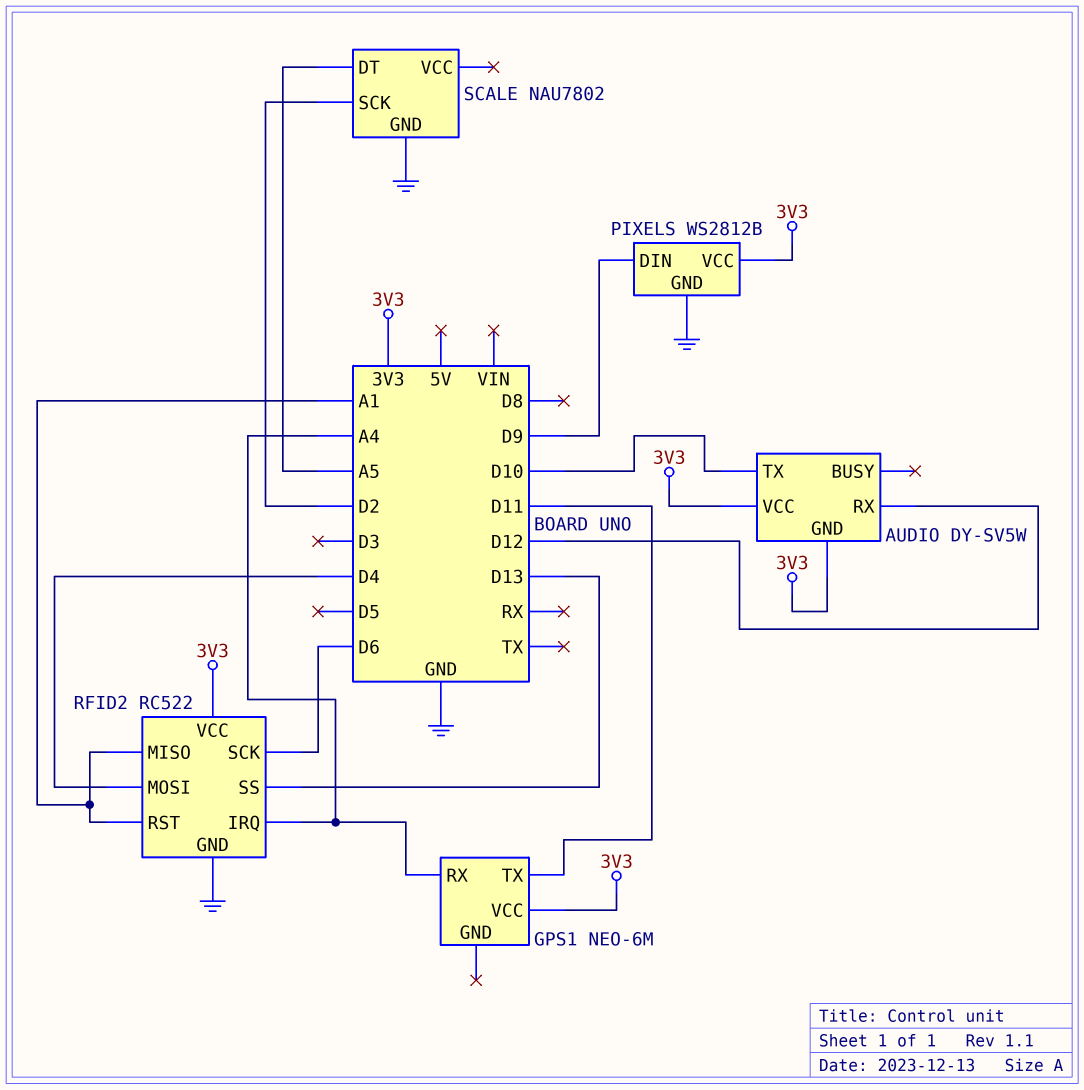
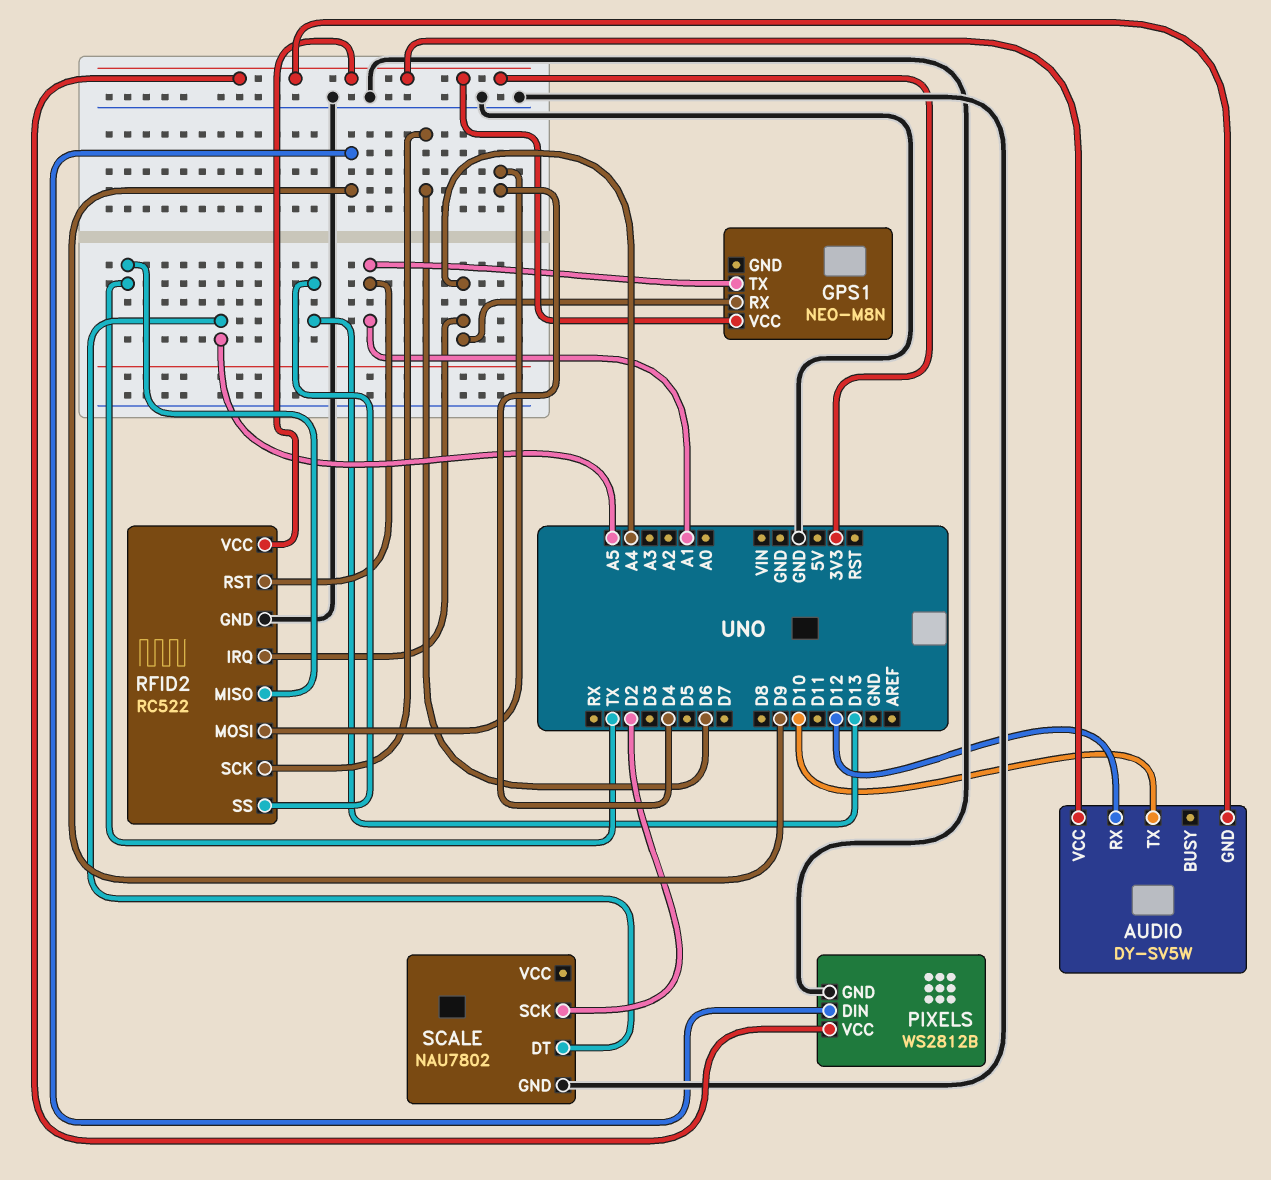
GPS1: NEO-6M -> NEO-M8N
GPS1 pin TX: D11 -> A1
RFID2 pin MISO: A1 -> TX

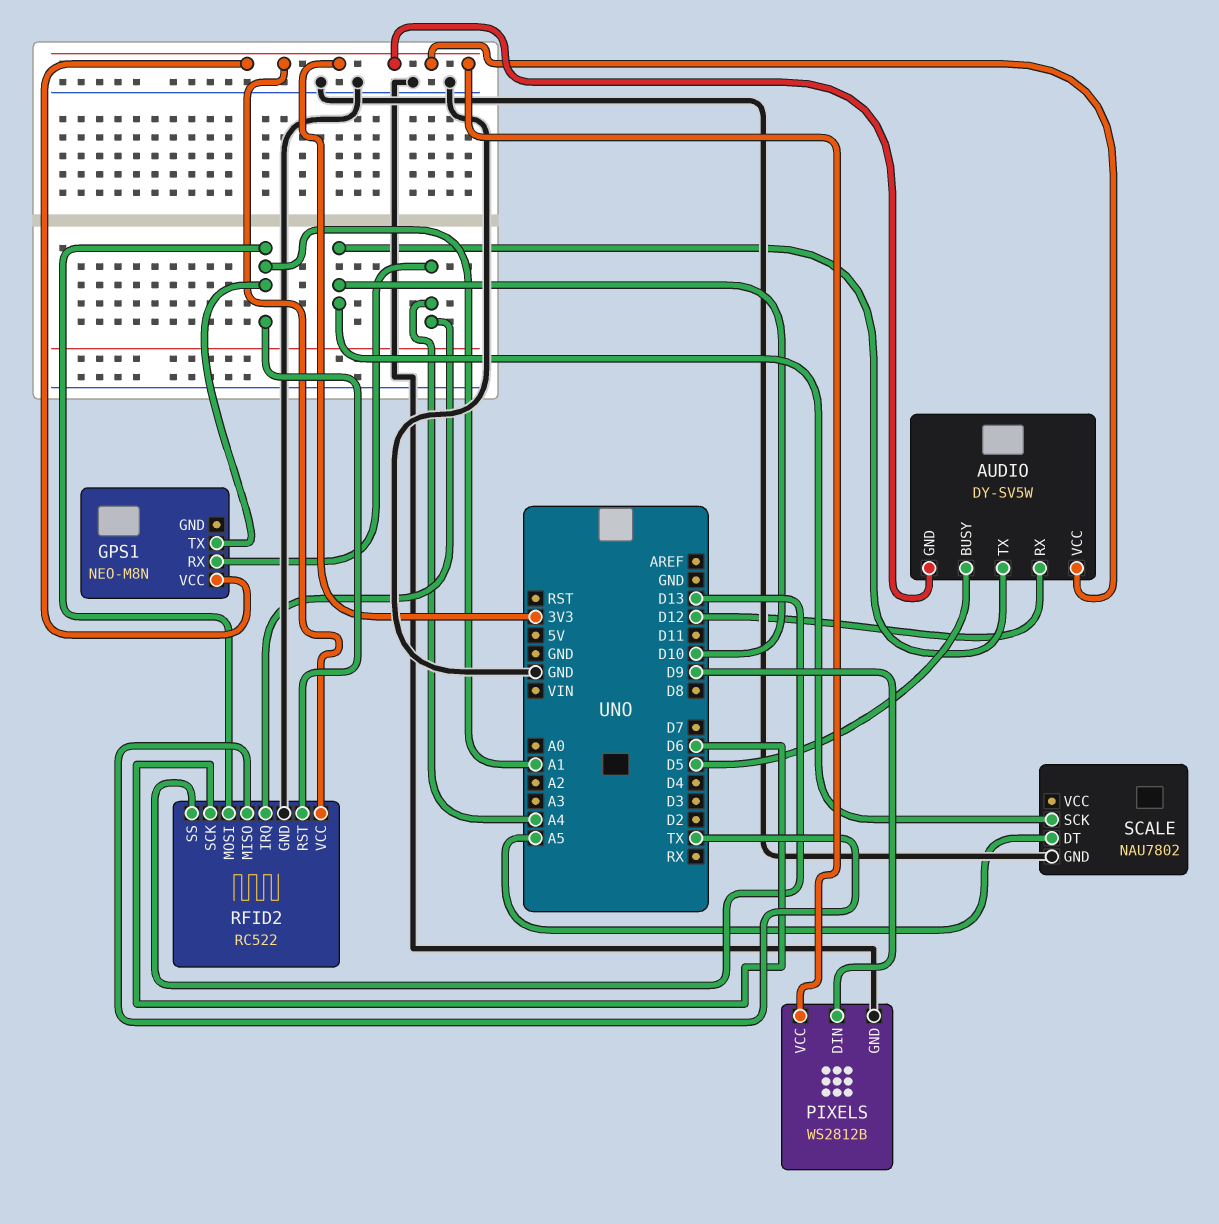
AUDIO pin BUSY: none -> D5
RFID2 pin MOSI: D4 -> A1
SCALE pin SCK: D2 -> D10

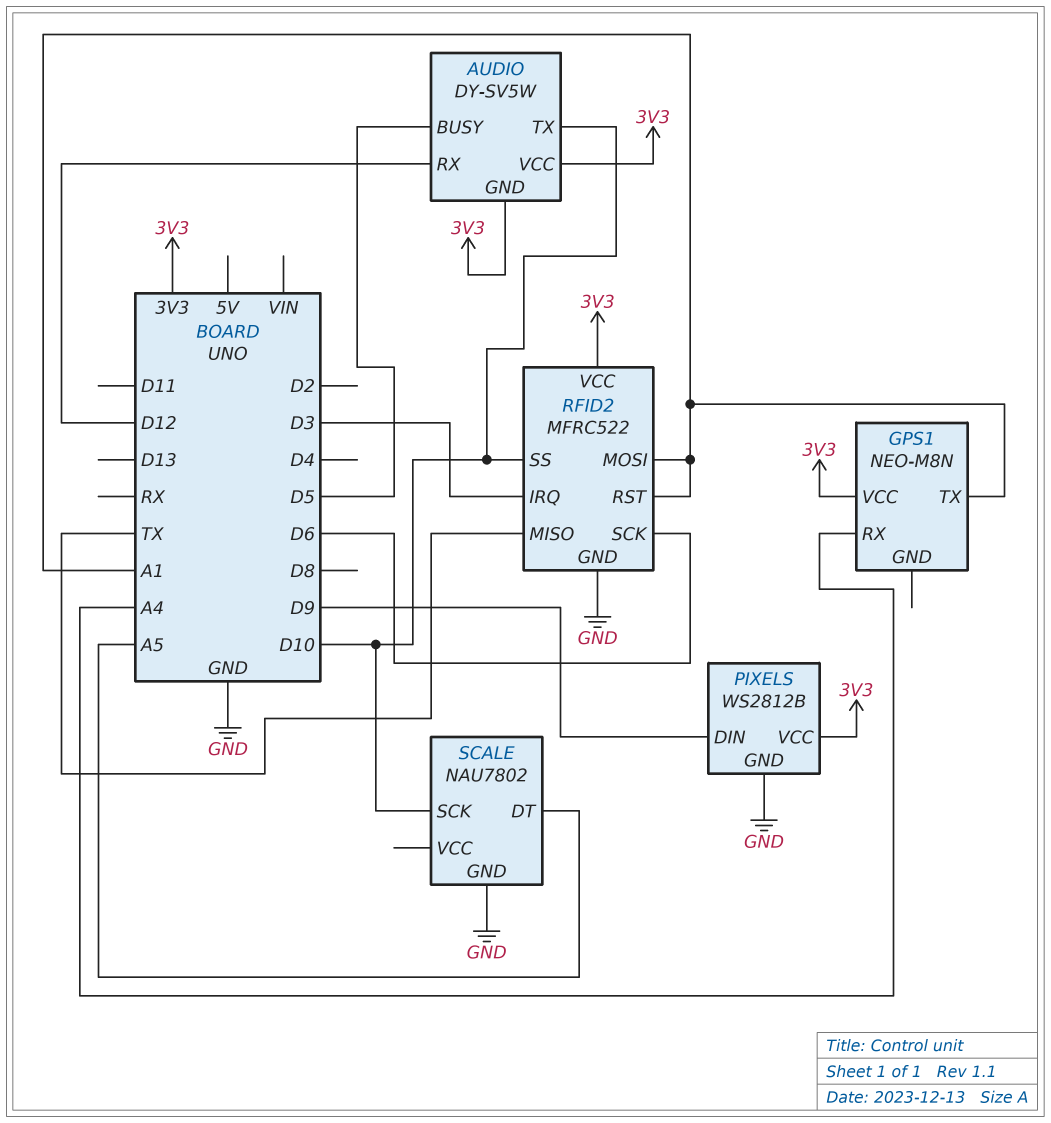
RFID2: RC522 -> MFRC522
RFID2 pin IRQ: A4 -> D3
RFID2 pin SS: D13 -> D10

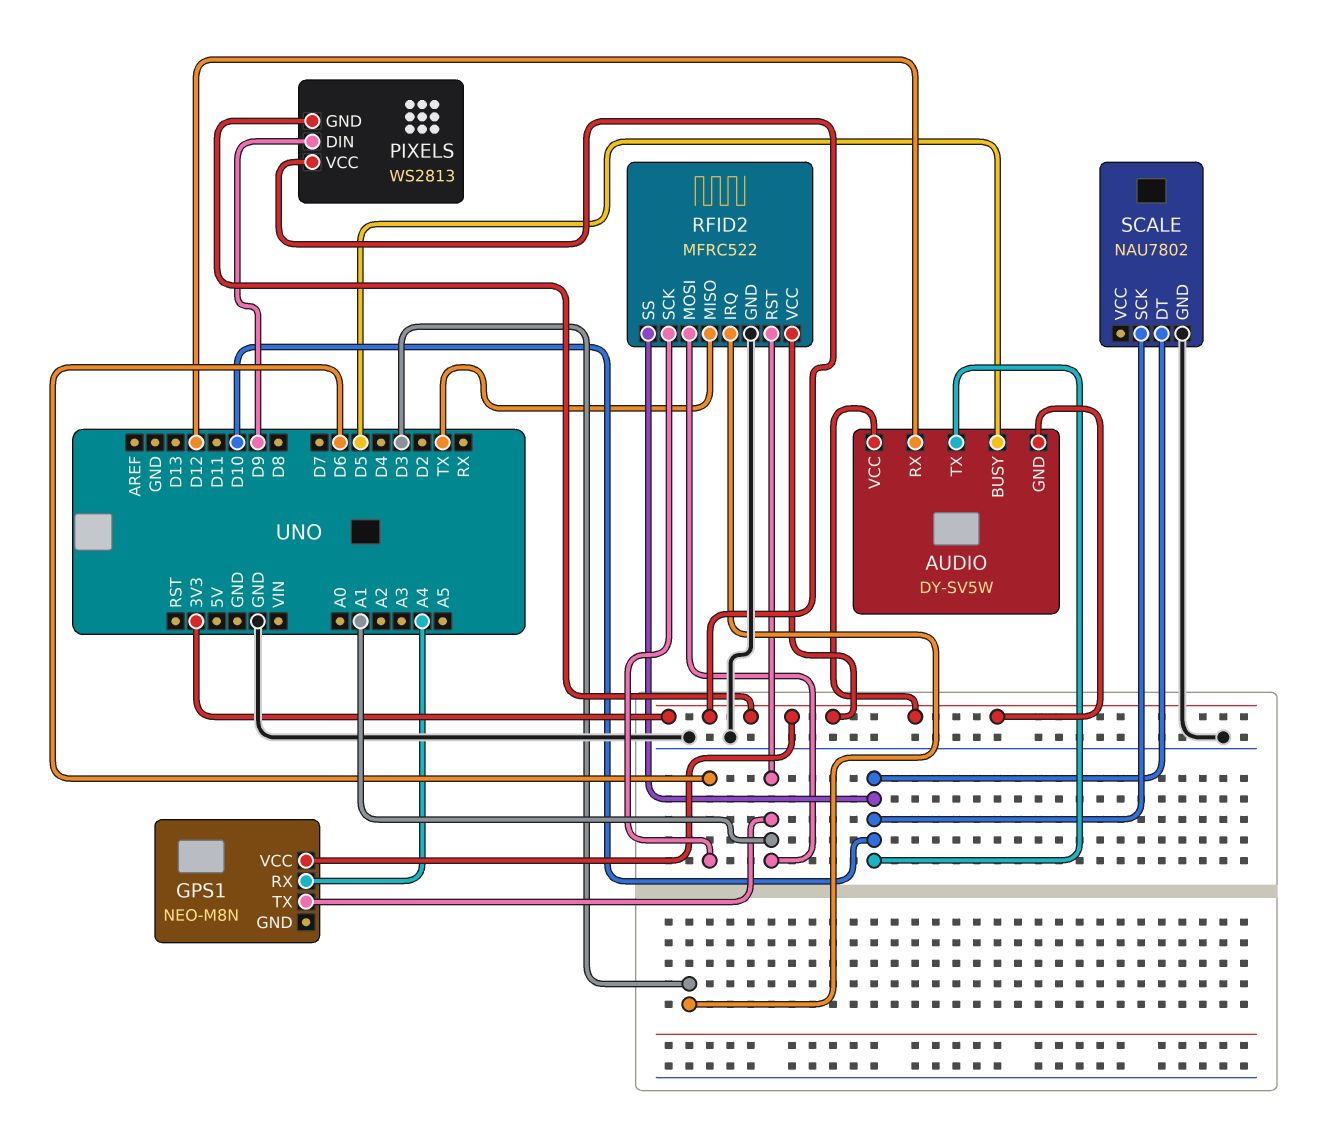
PIXELS: WS2812B -> WS2813
PIXELS pin GND: GND -> 3V3
SCALE pin DT: A5 -> D10

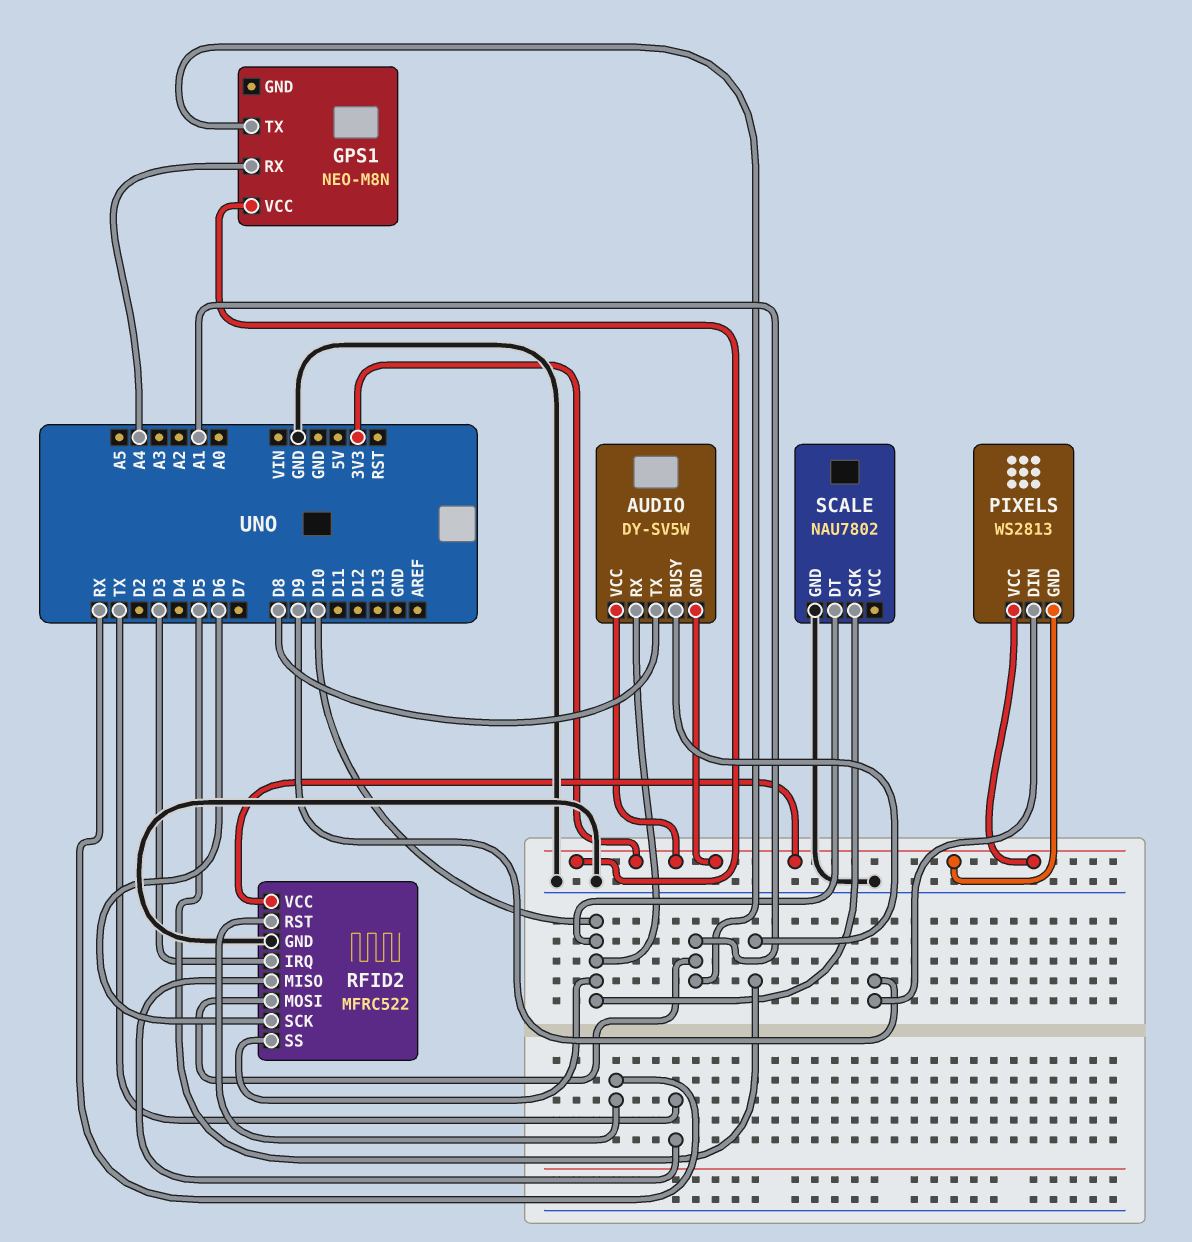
AUDIO pin RX: D12 -> D10
AUDIO pin TX: D10 -> D8
RFID2 pin RST: A1 -> RX

